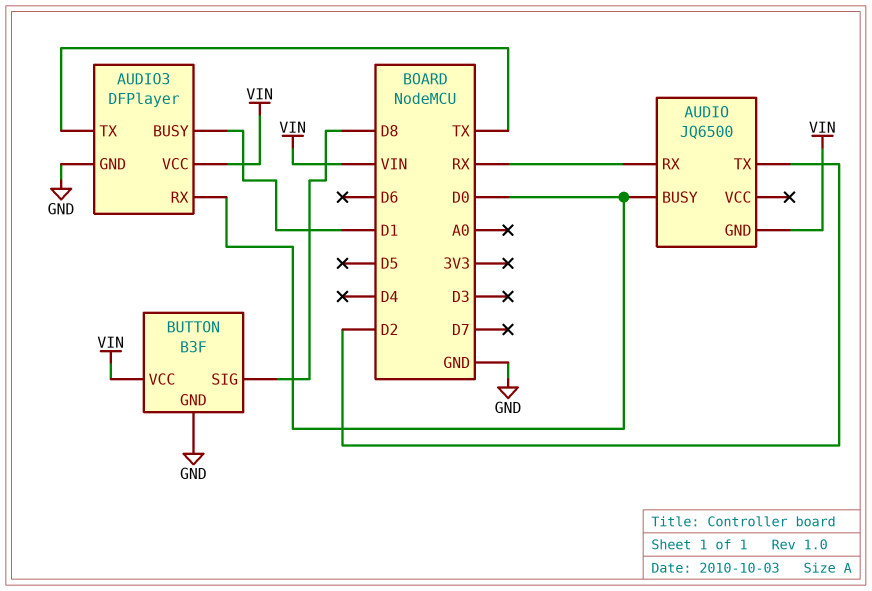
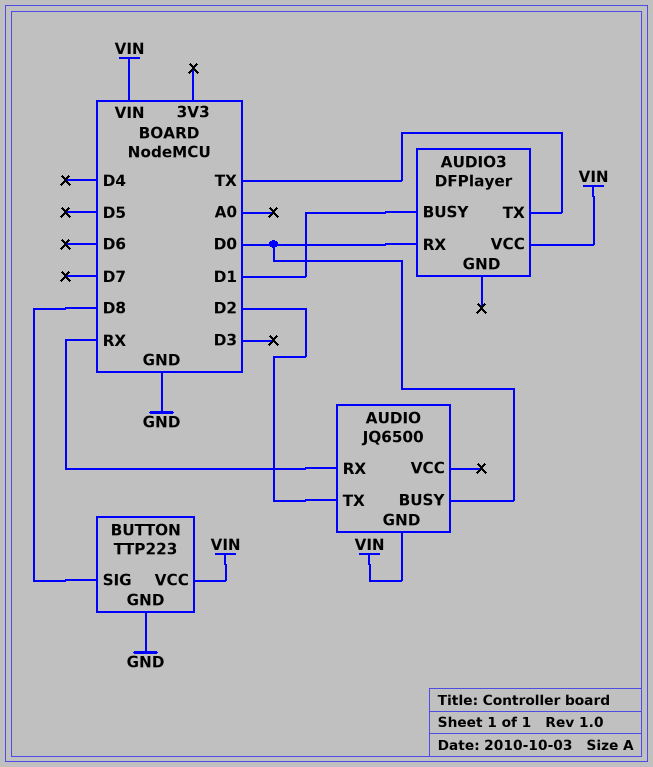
AUDIO3 pin GND: GND -> none
BUTTON: B3F -> TTP223

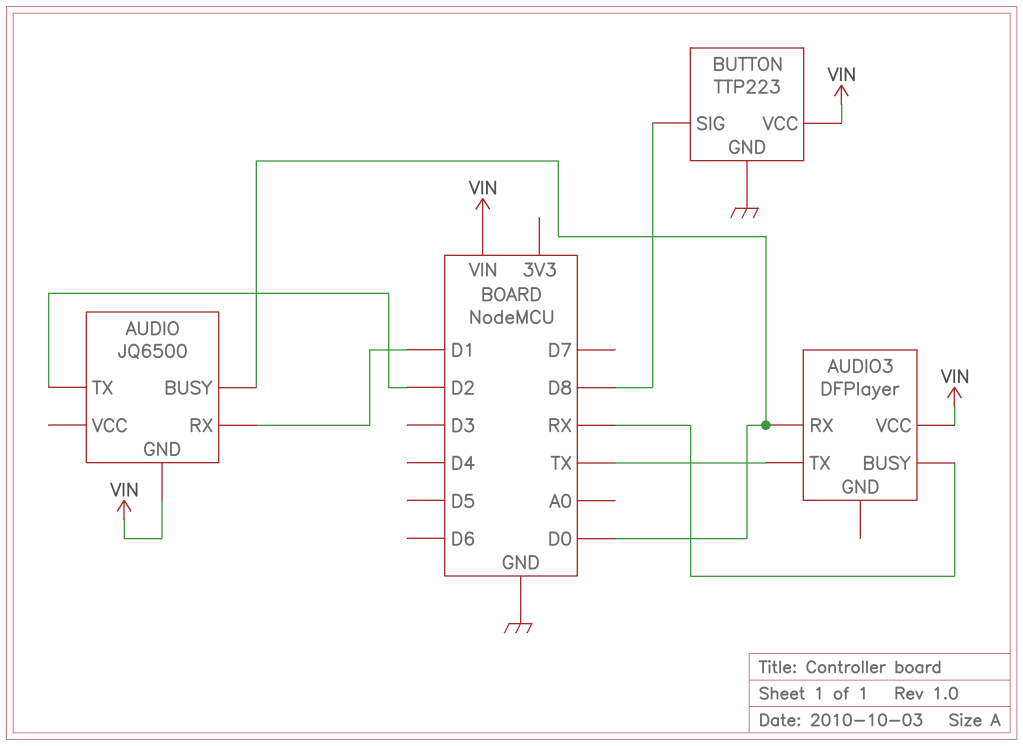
AUDIO pin RX: RX -> D1
AUDIO3 pin BUSY: D1 -> RX

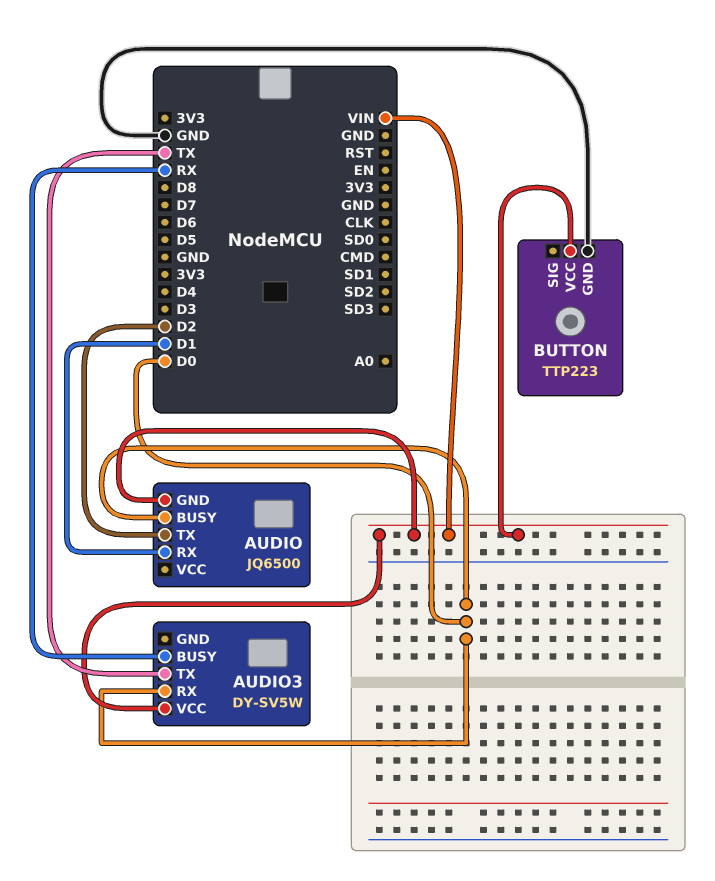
AUDIO3: DFPlayer -> DY-SV5W
BUTTON pin SIG: D8 -> none

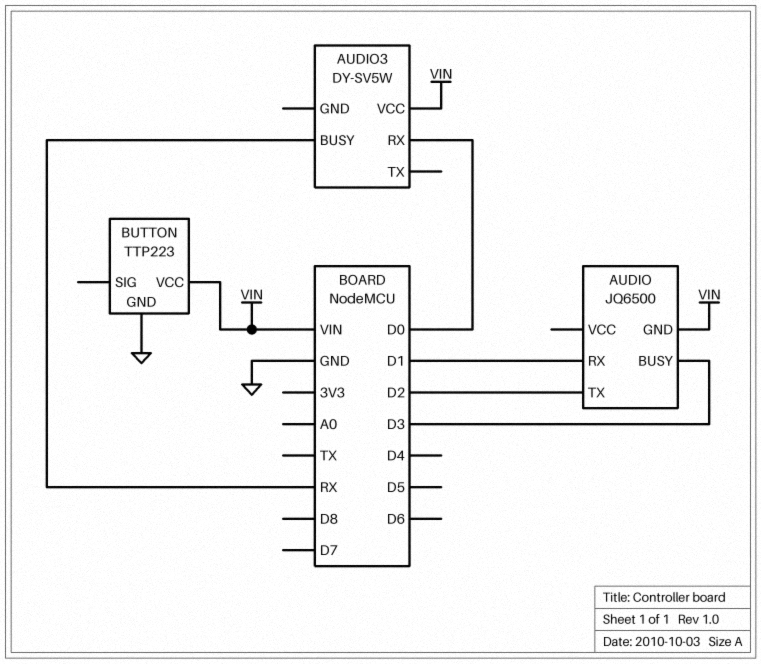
AUDIO pin BUSY: D0 -> D3
AUDIO3 pin TX: TX -> none

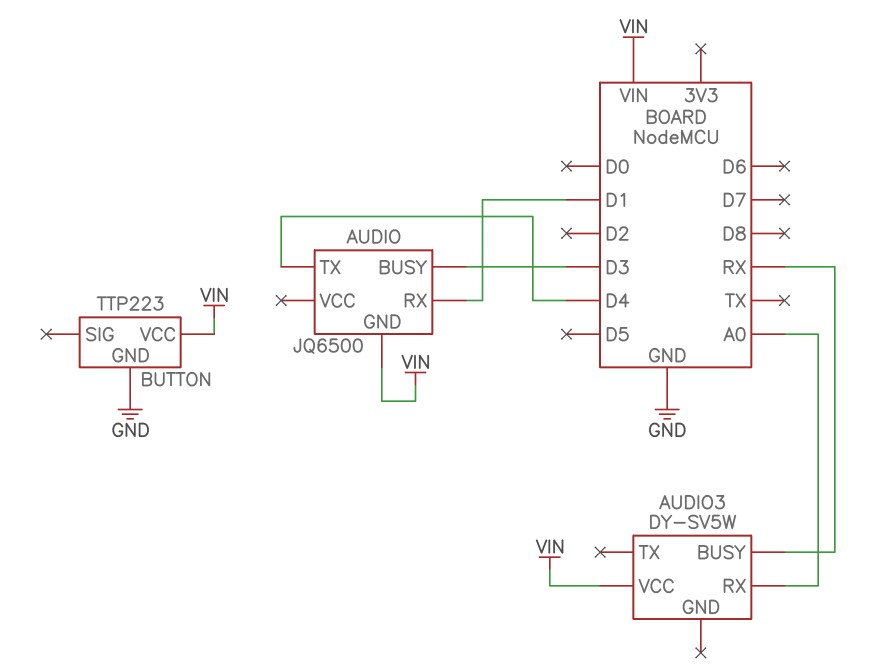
AUDIO pin TX: D2 -> D4
AUDIO3 pin RX: D0 -> A0

